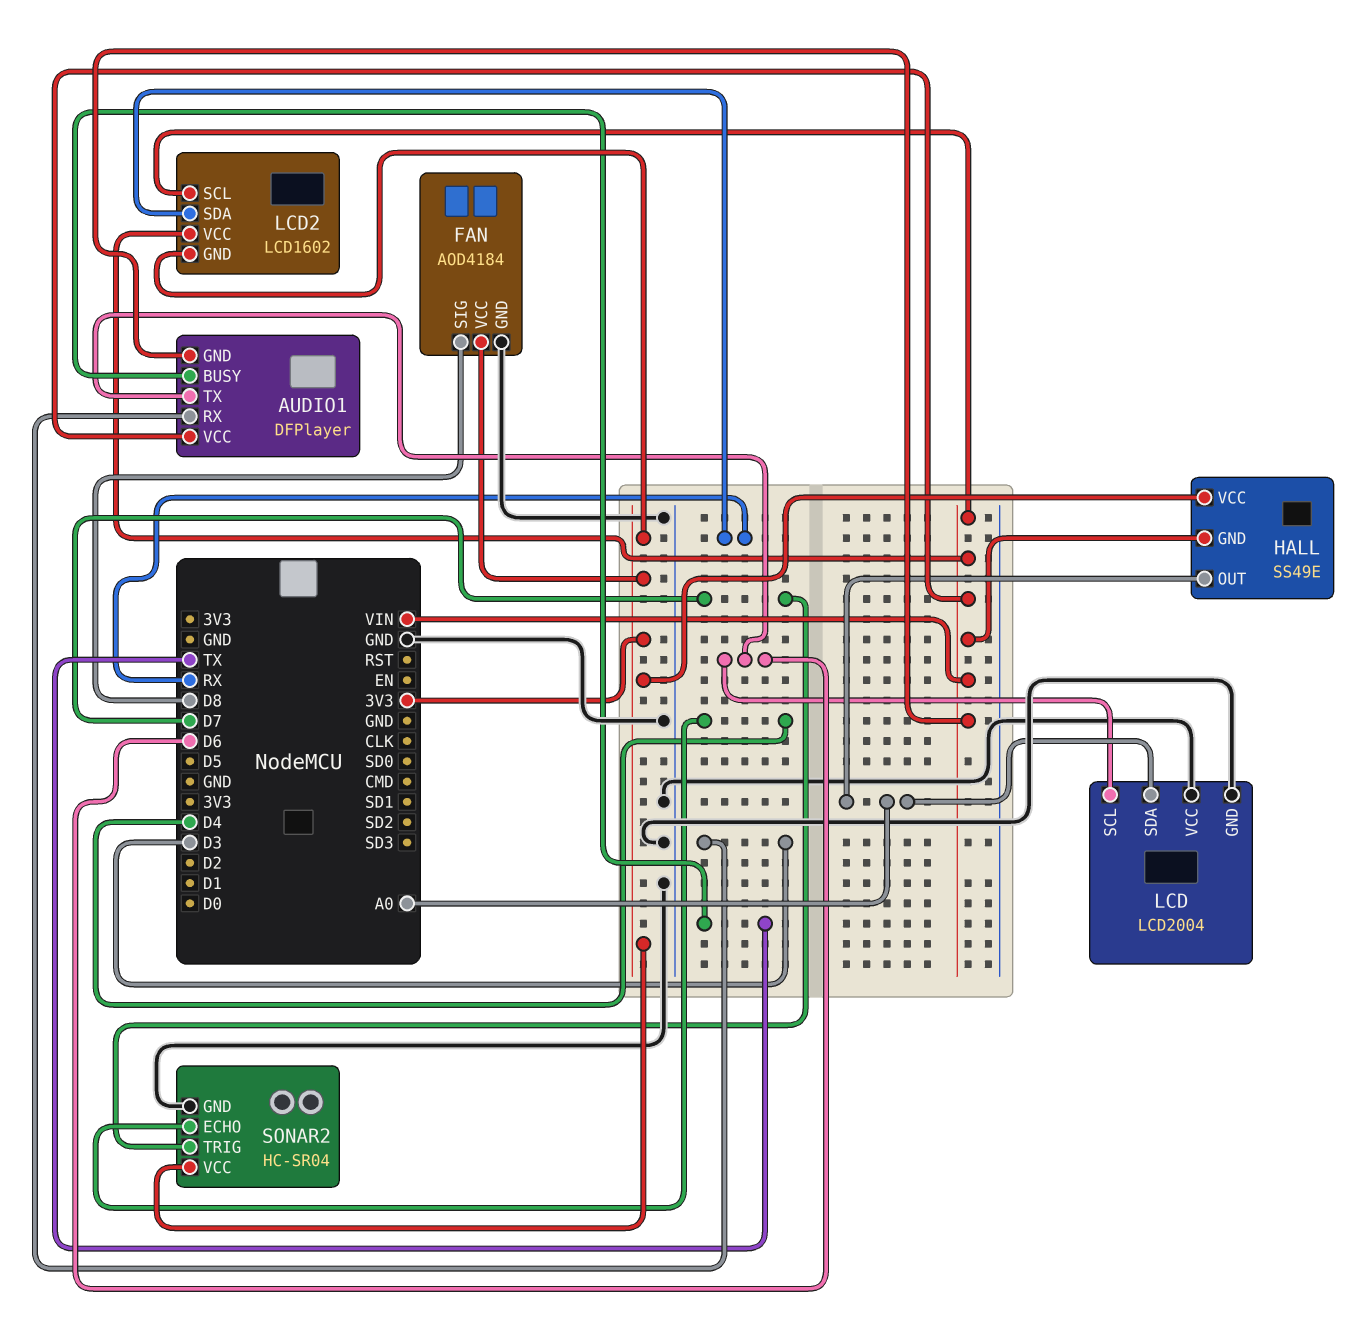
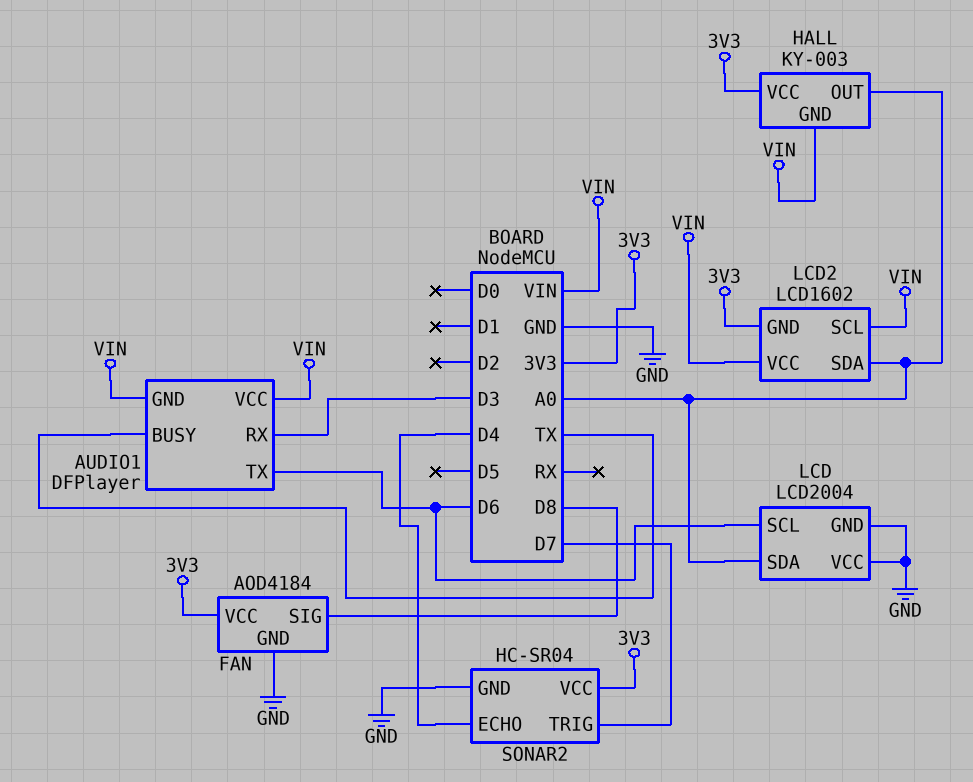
HALL: SS49E -> KY-003
LCD2 pin SDA: RX -> A0

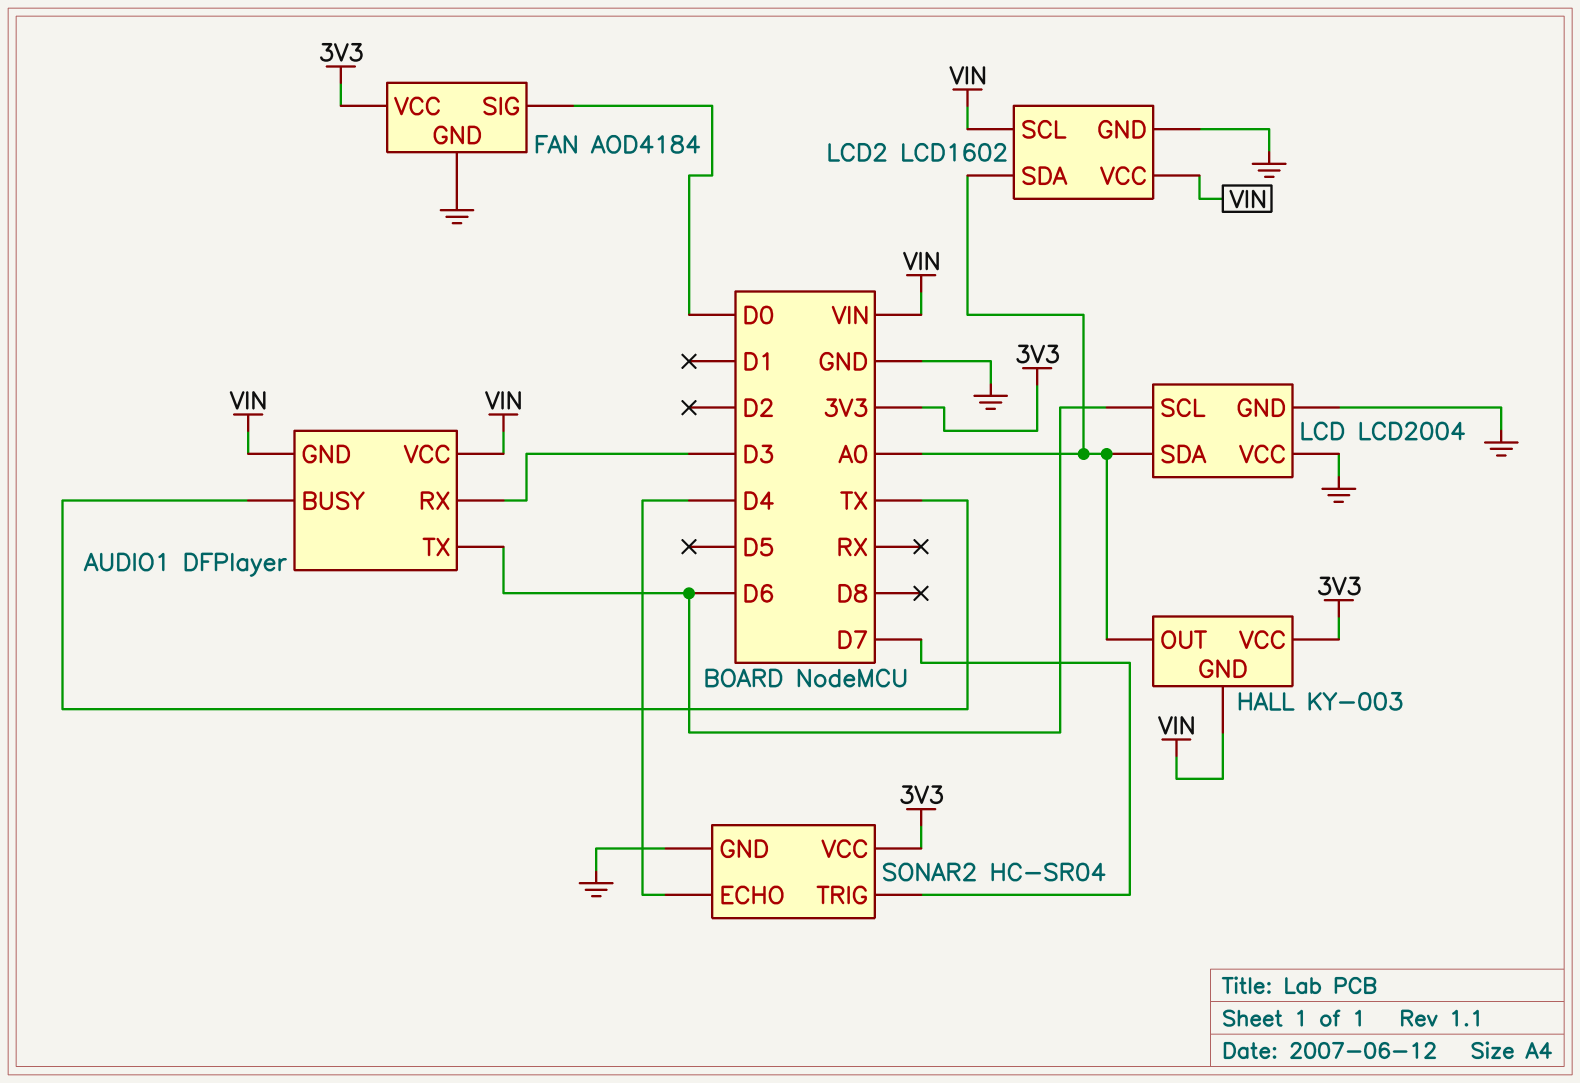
FAN pin SIG: D8 -> D0
LCD2 pin GND: 3V3 -> GND

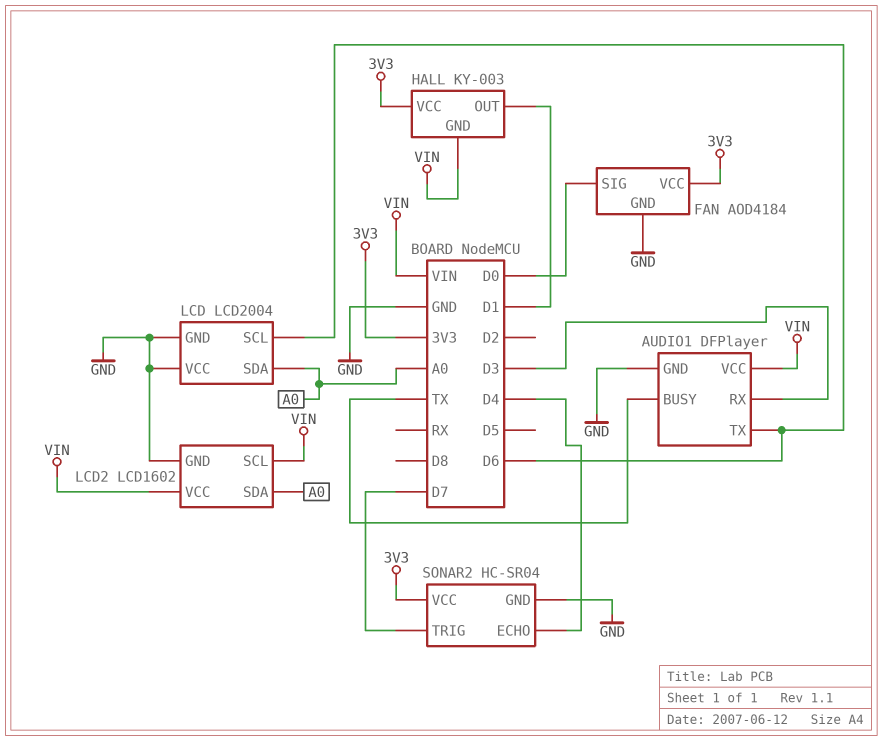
AUDIO1 pin GND: VIN -> GND
HALL pin OUT: A0 -> D1

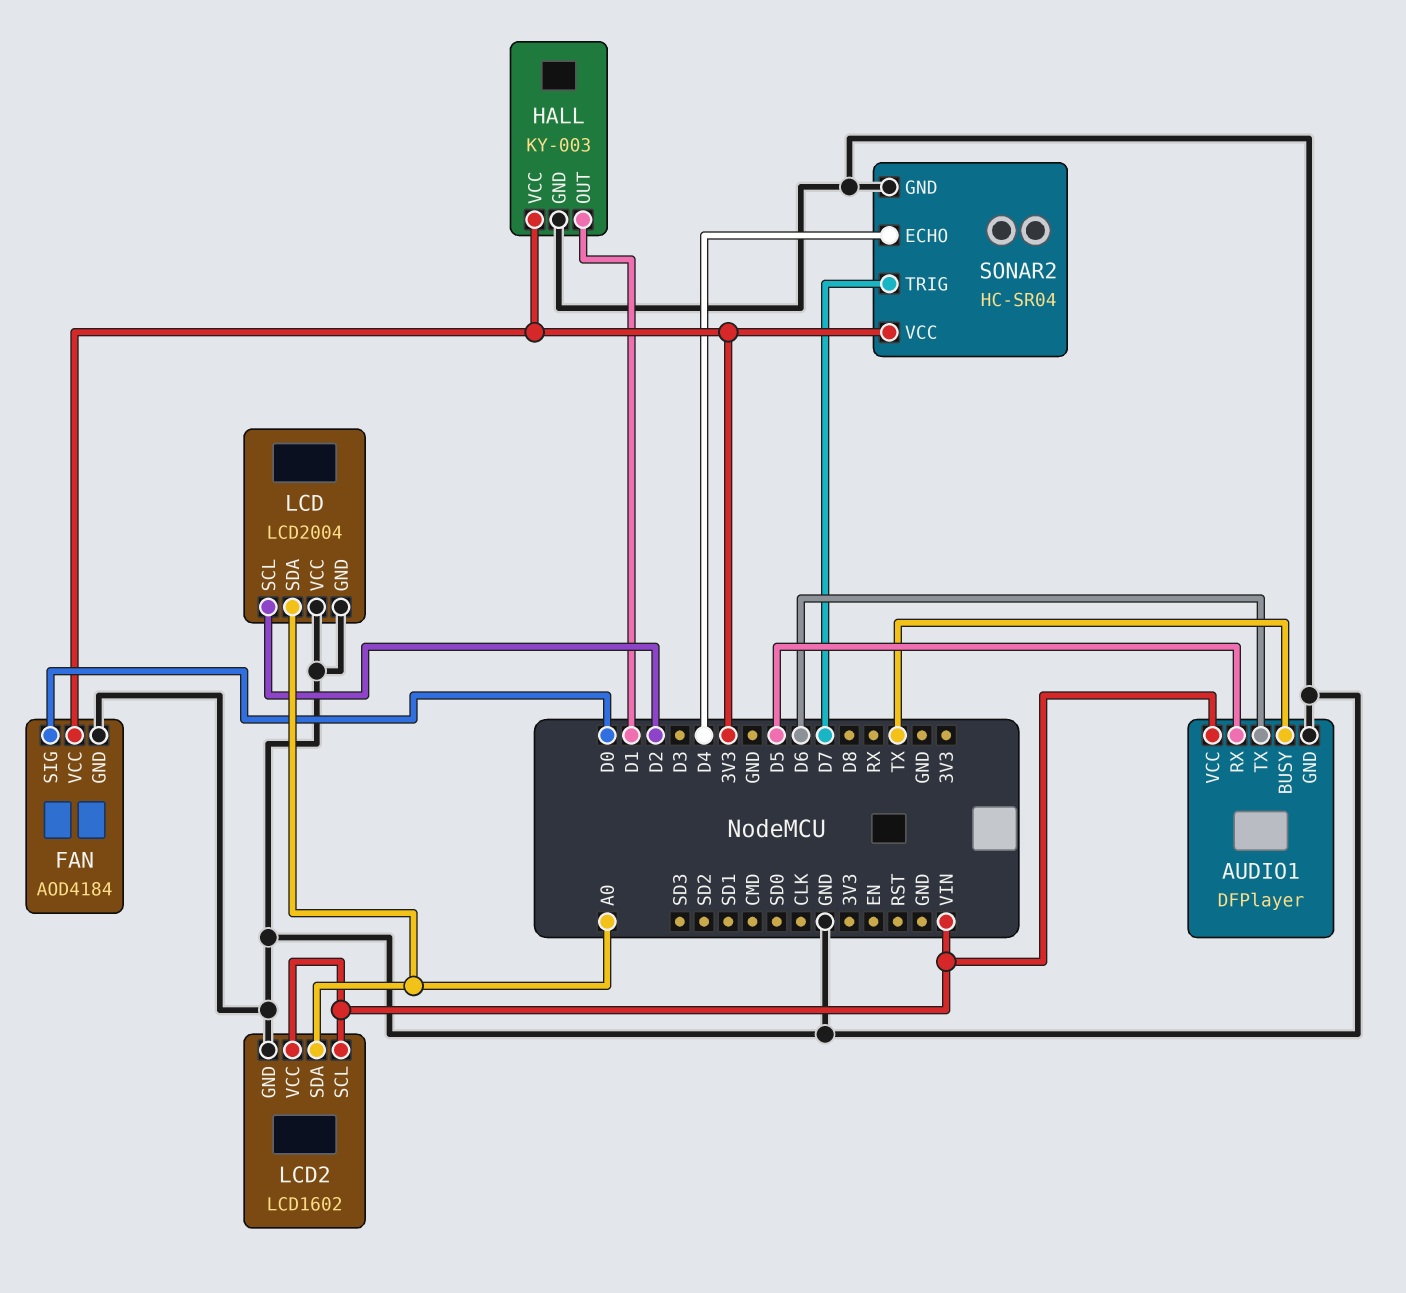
AUDIO1 pin RX: D3 -> D5
HALL pin GND: VIN -> GND
LCD pin SCL: D6 -> D2

